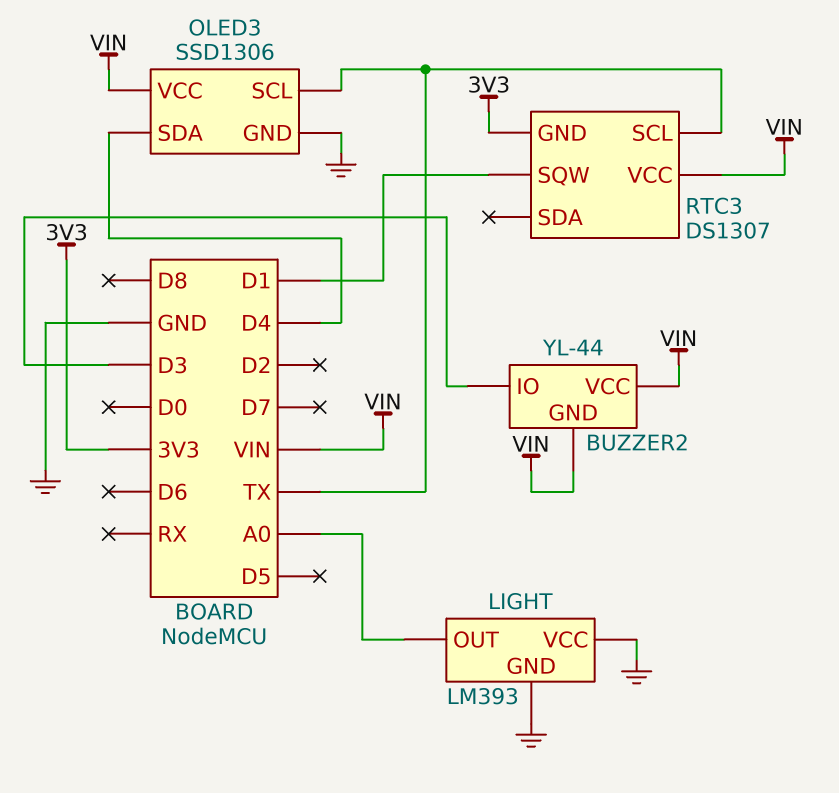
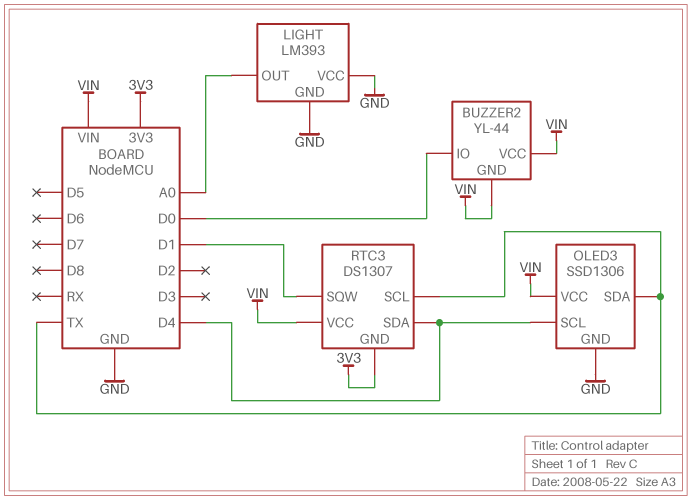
BUZZER2 pin IO: D3 -> D0
OLED3 pin SCL: TX -> D4
OLED3 pin SDA: D4 -> TX
RTC3 pin SDA: none -> D4

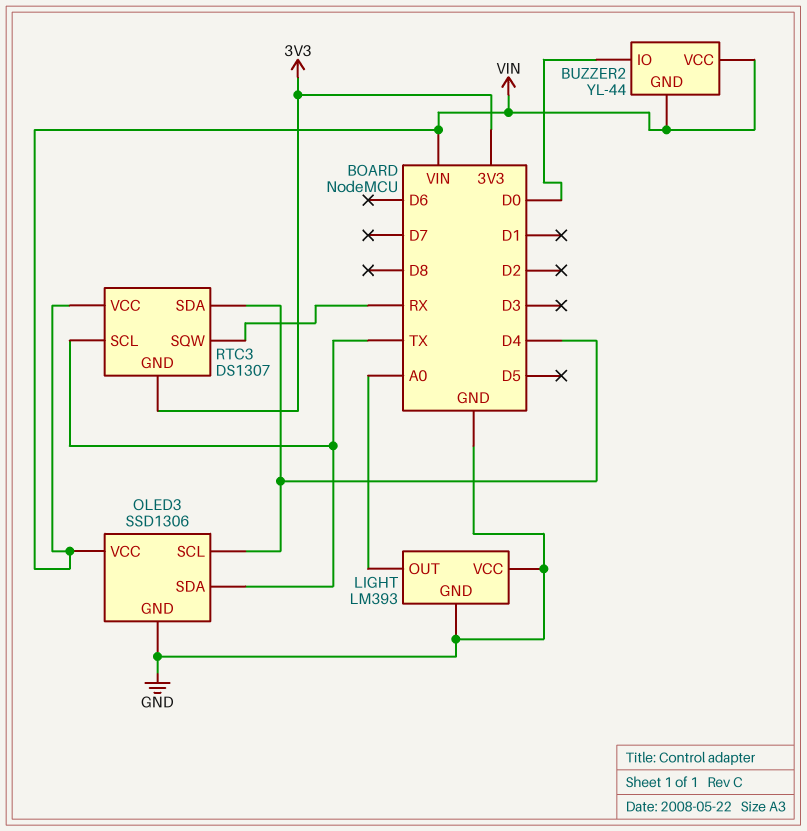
RTC3 pin SQW: D1 -> RX

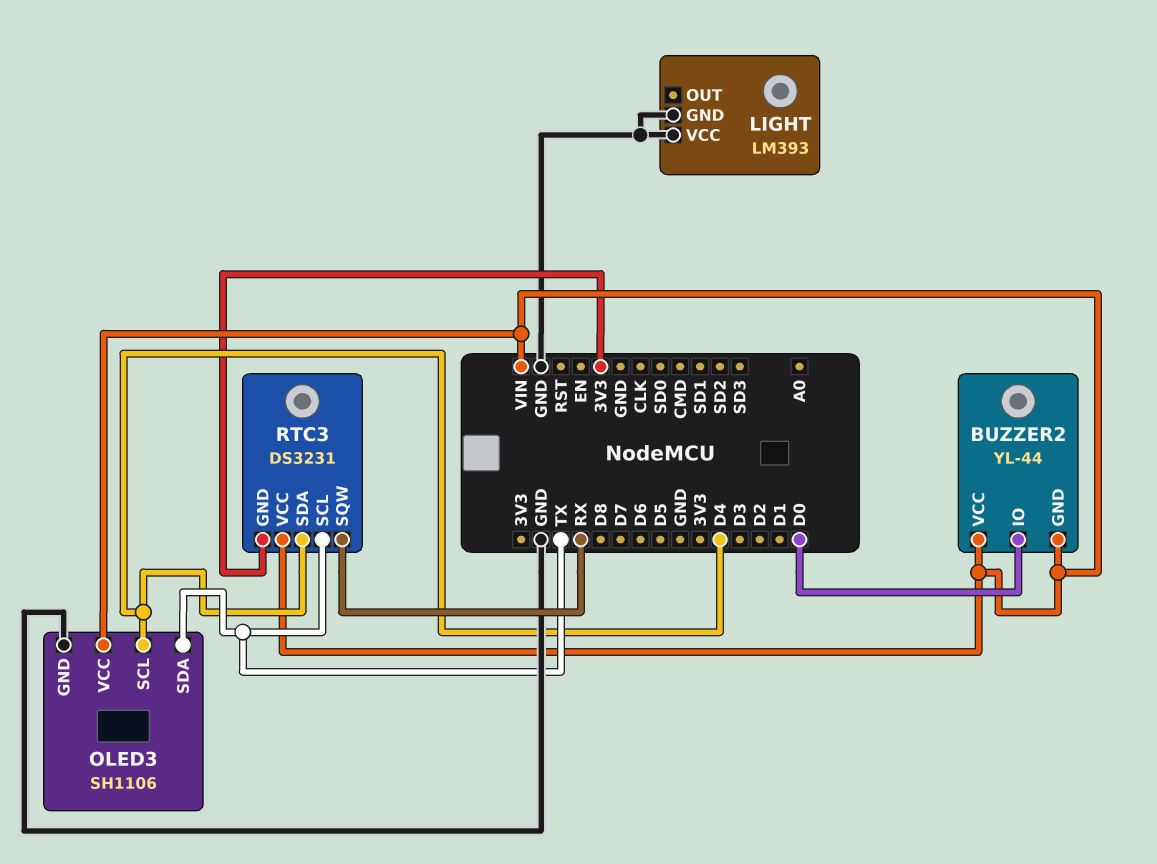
LIGHT pin OUT: A0 -> none
OLED3: SSD1306 -> SH1106
RTC3: DS1307 -> DS3231

